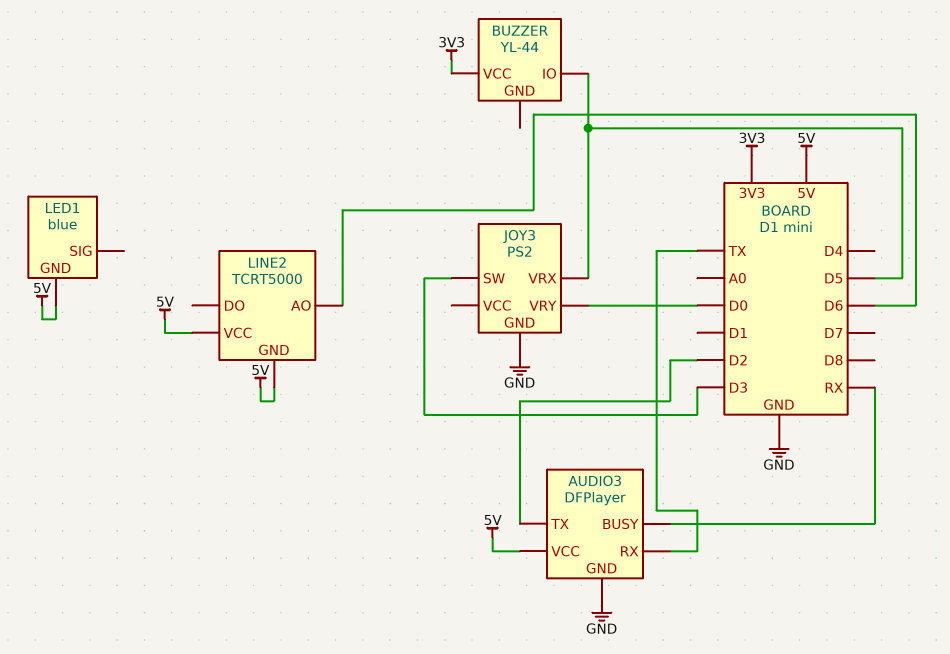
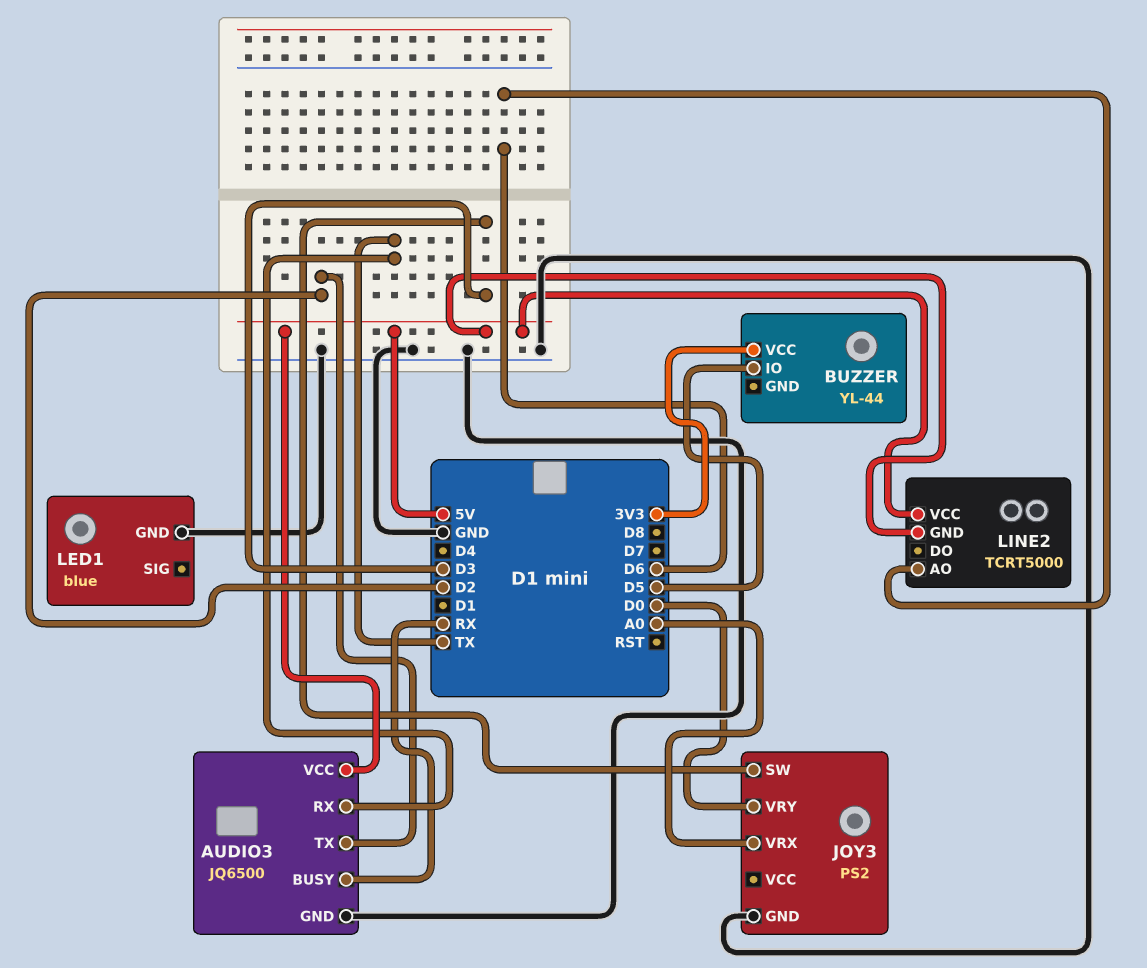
AUDIO3: DFPlayer -> JQ6500
JOY3 pin VRX: D5 -> A0
LED1 pin GND: 5V -> GND

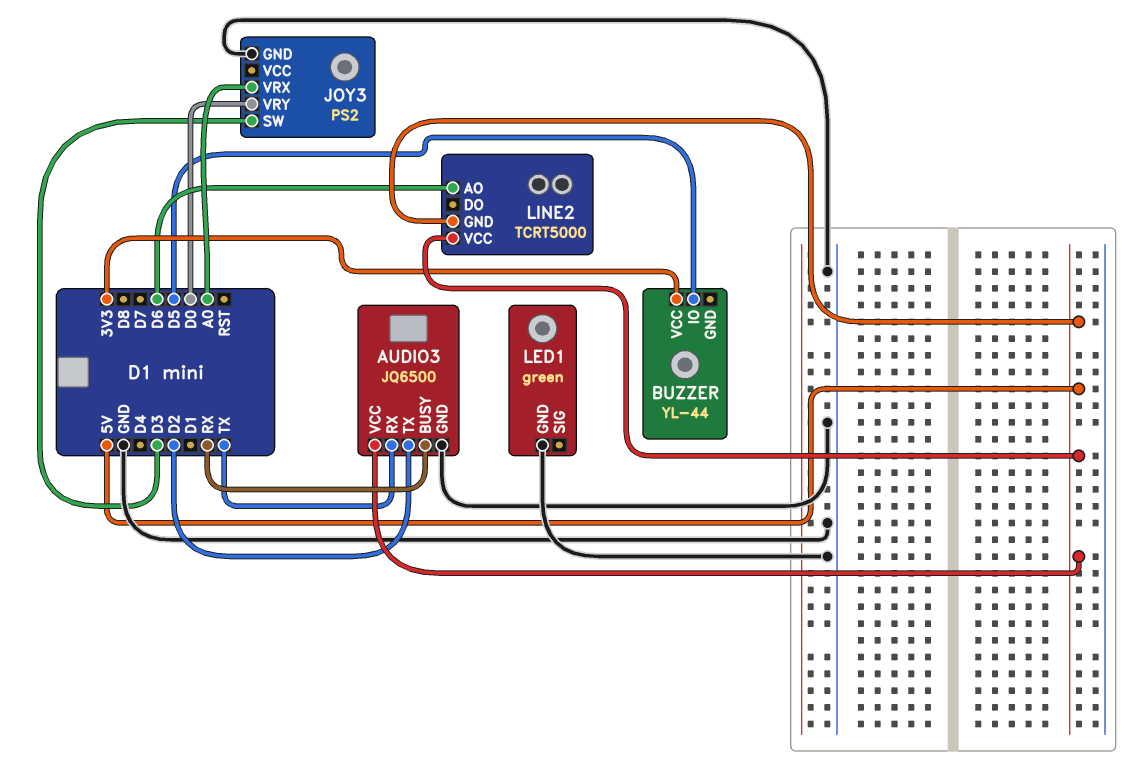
LED1: blue -> green

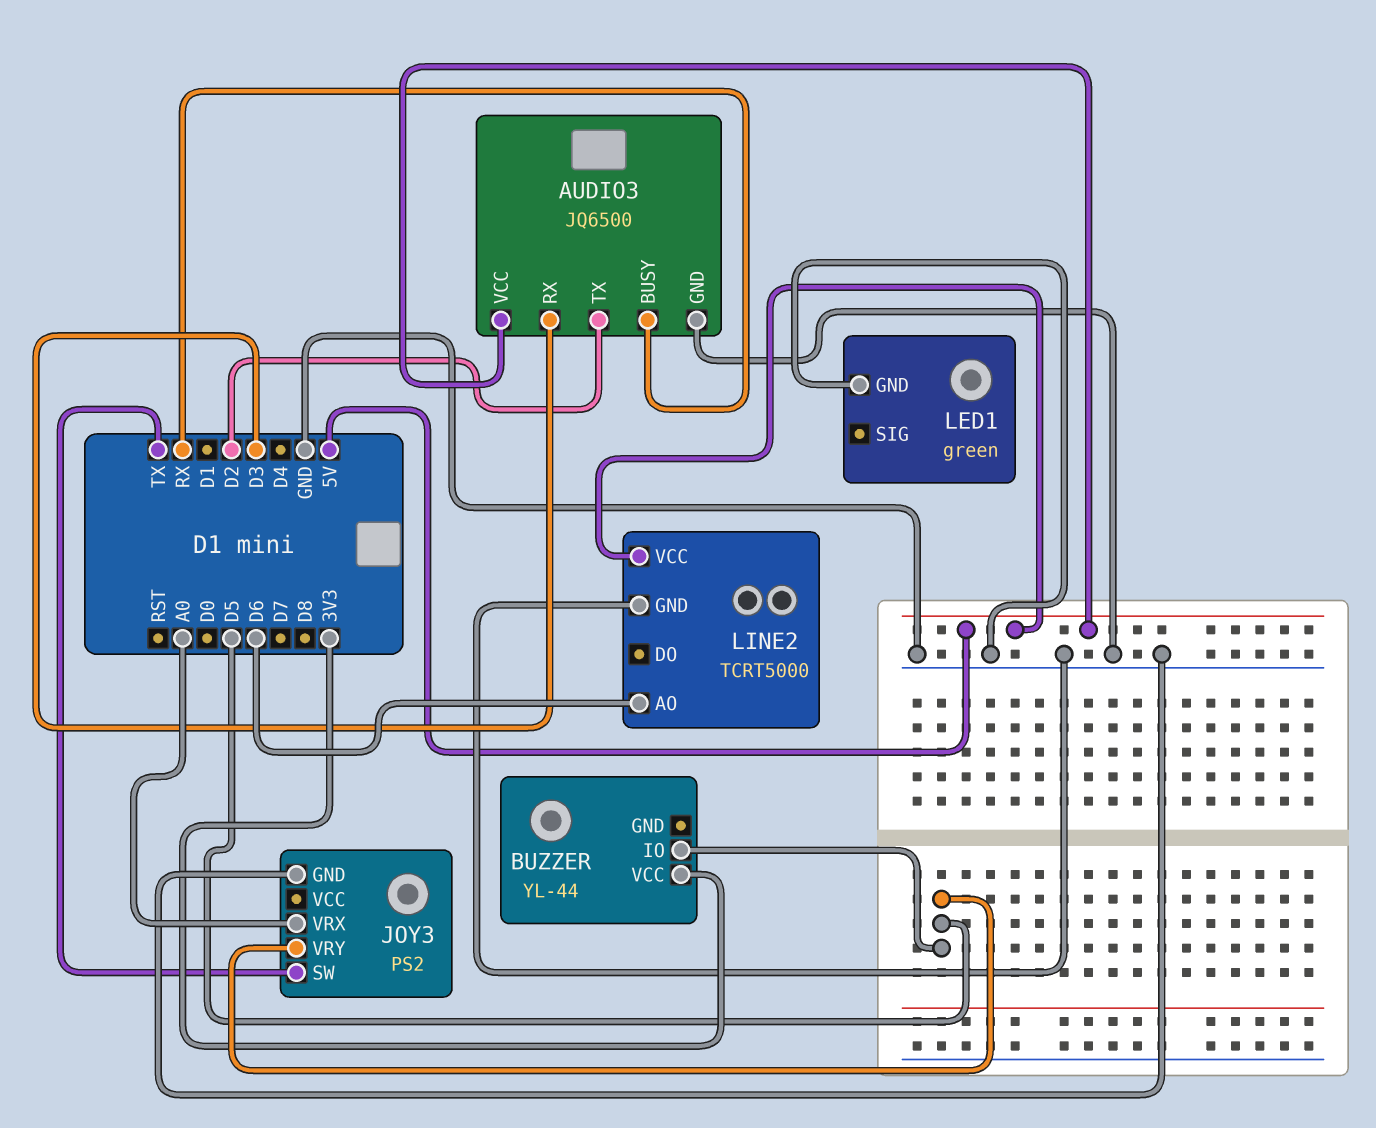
AUDIO3 pin RX: TX -> D3
JOY3 pin SW: D3 -> TX
JOY3 pin VRY: D0 -> D5
LINE2 pin GND: 5V -> GND

